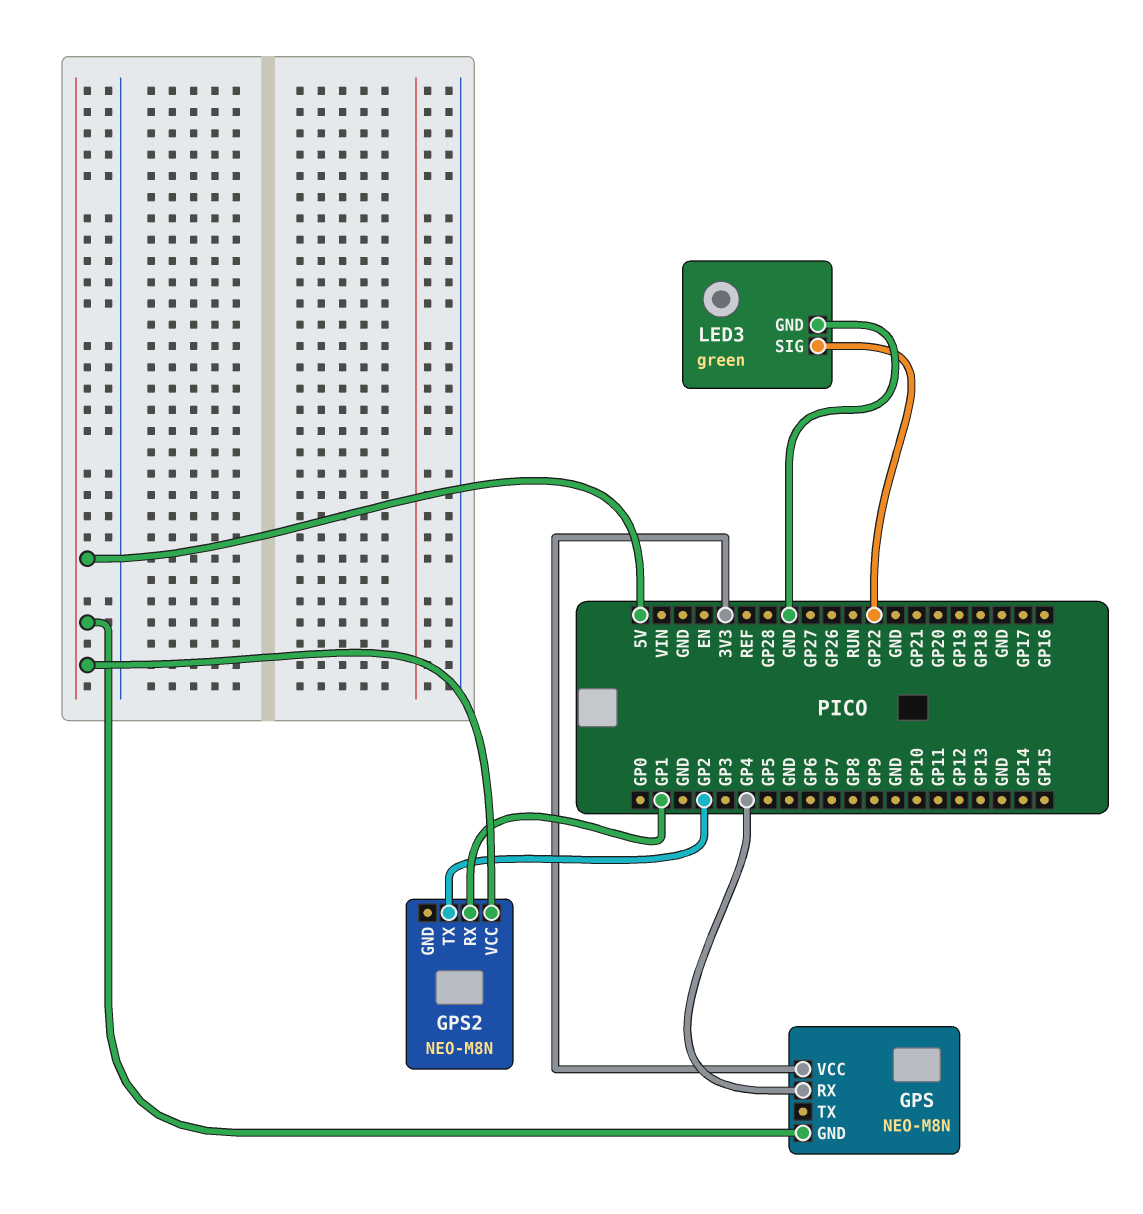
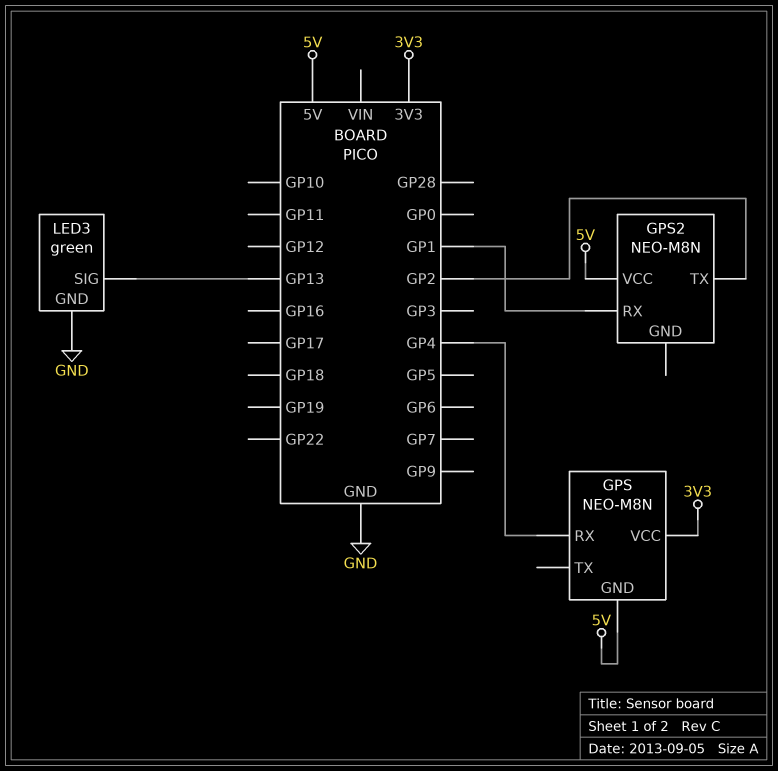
LED3 pin SIG: GP22 -> GP13

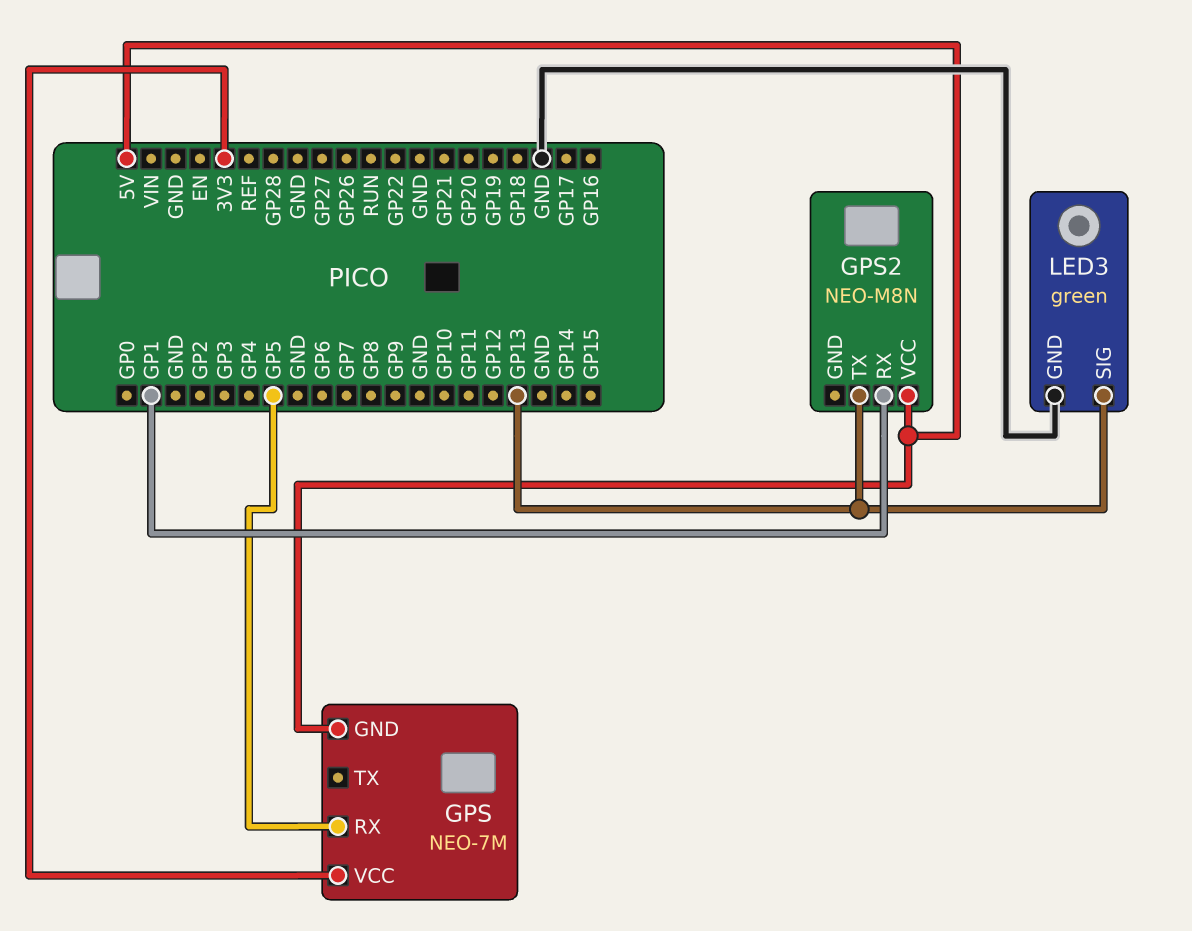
GPS: NEO-M8N -> NEO-7M
GPS pin RX: GP4 -> GP5
GPS2 pin TX: GP2 -> GP13

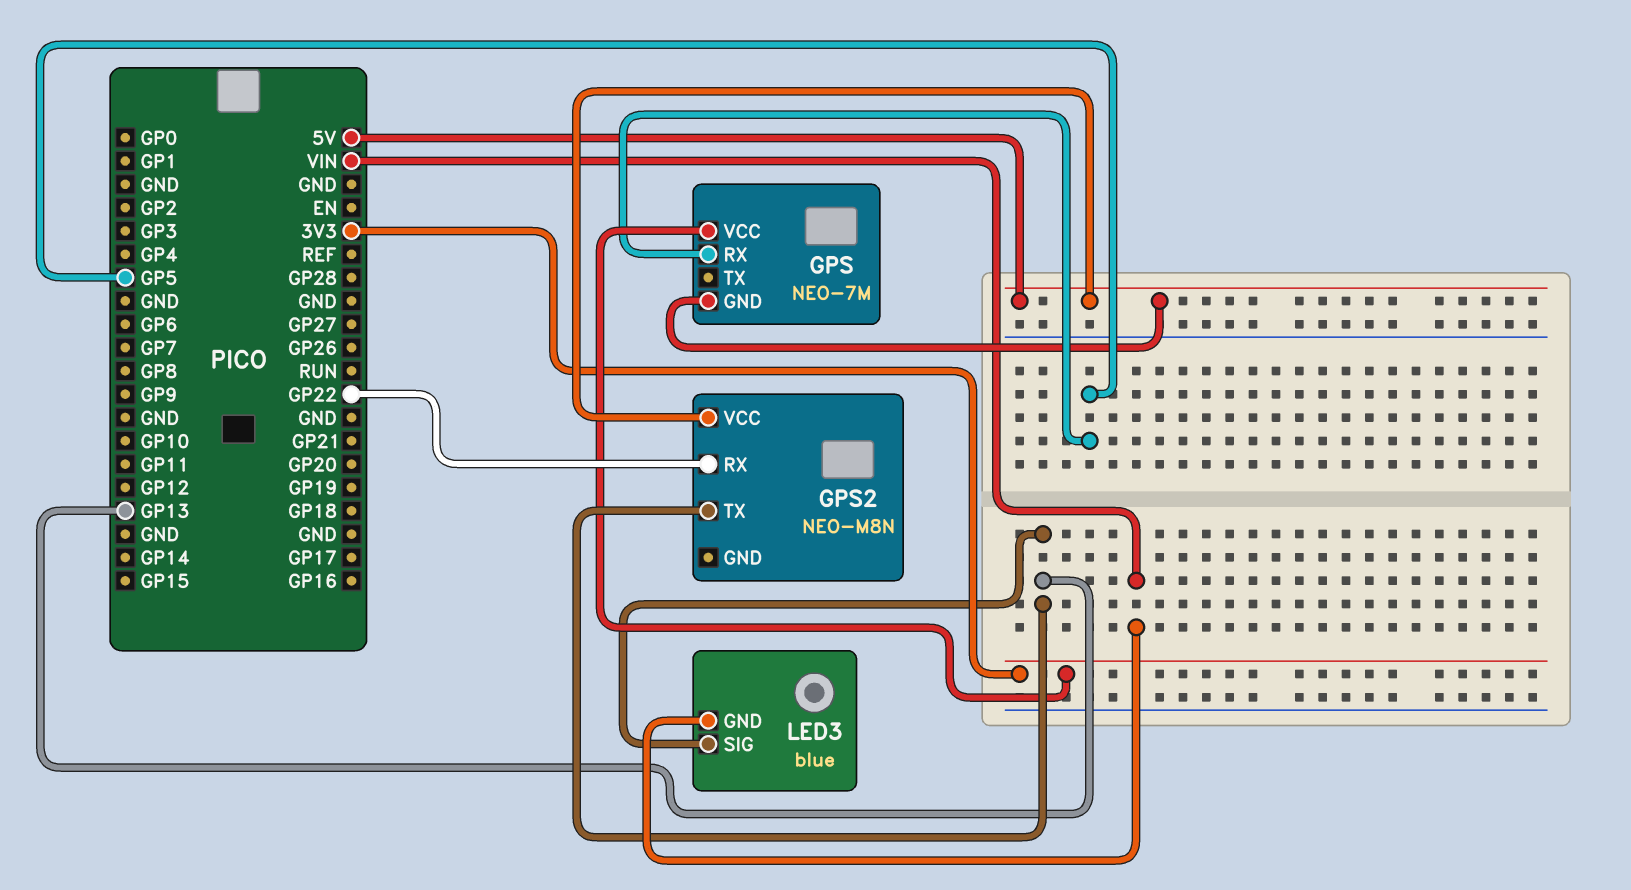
GPS2 pin RX: GP1 -> GP22
LED3: green -> blue
LED3 pin GND: GND -> VIN

